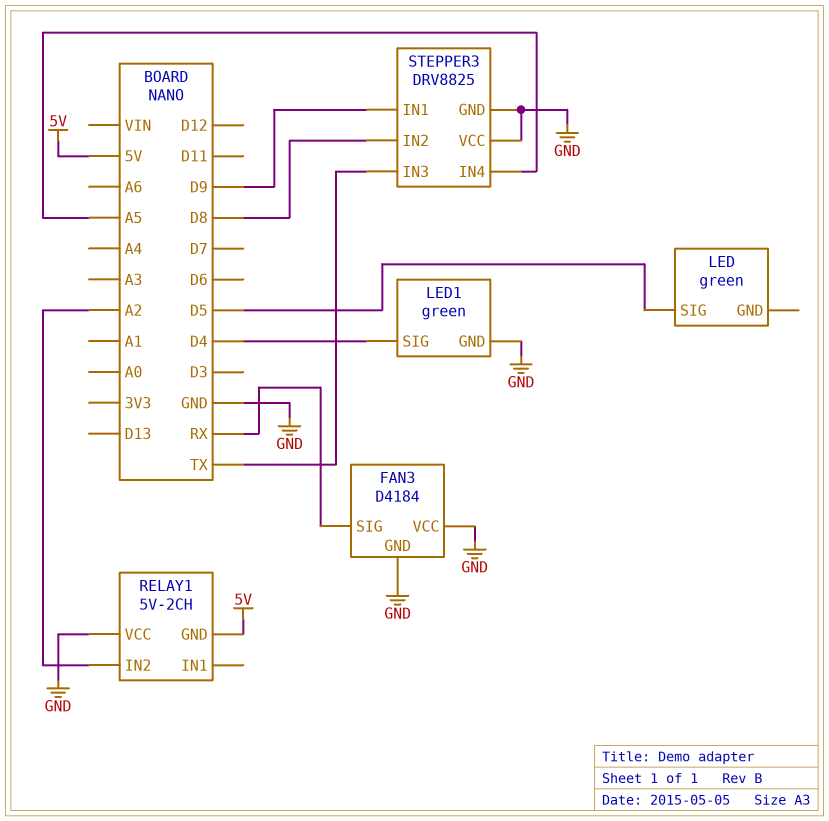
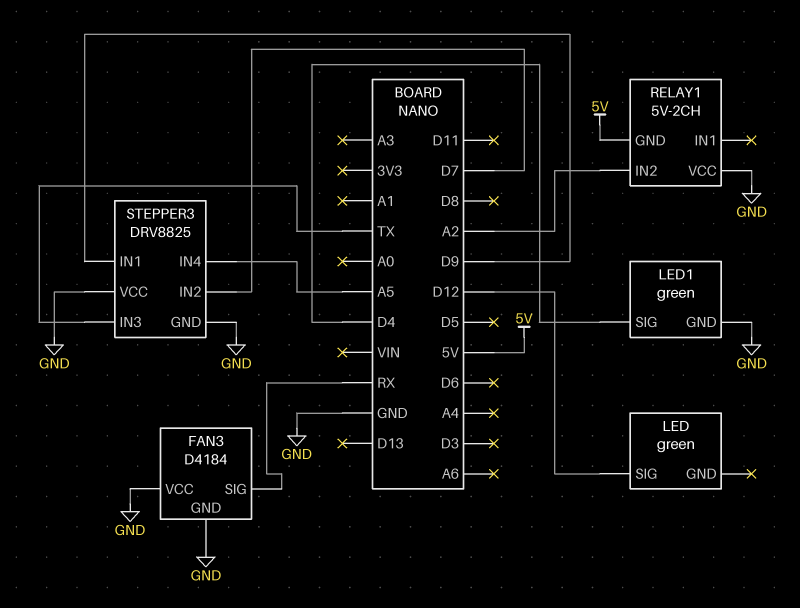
LED pin SIG: D5 -> D12
STEPPER3 pin IN2: D8 -> D7

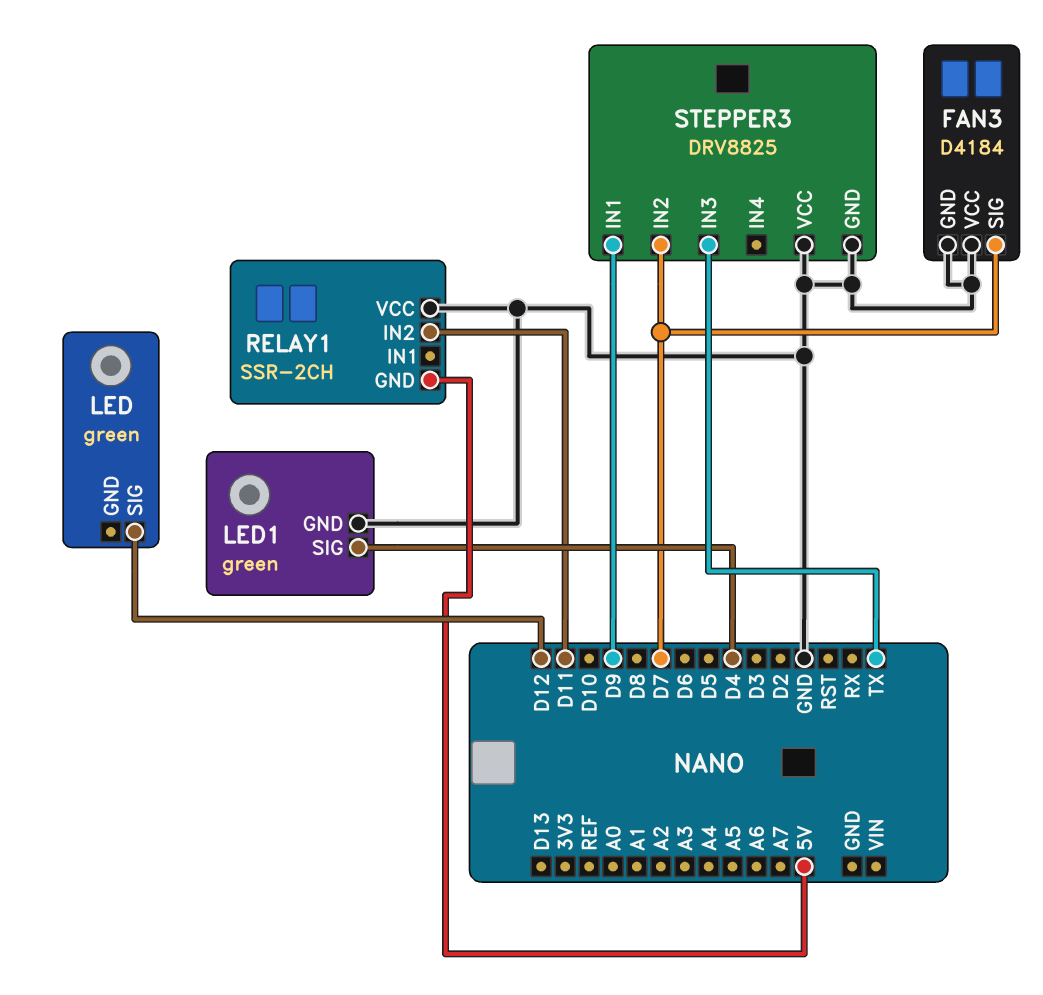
FAN3 pin SIG: RX -> D7
RELAY1: 5V-2CH -> SSR-2CH
RELAY1 pin IN2: A2 -> D11
STEPPER3 pin IN4: A5 -> none

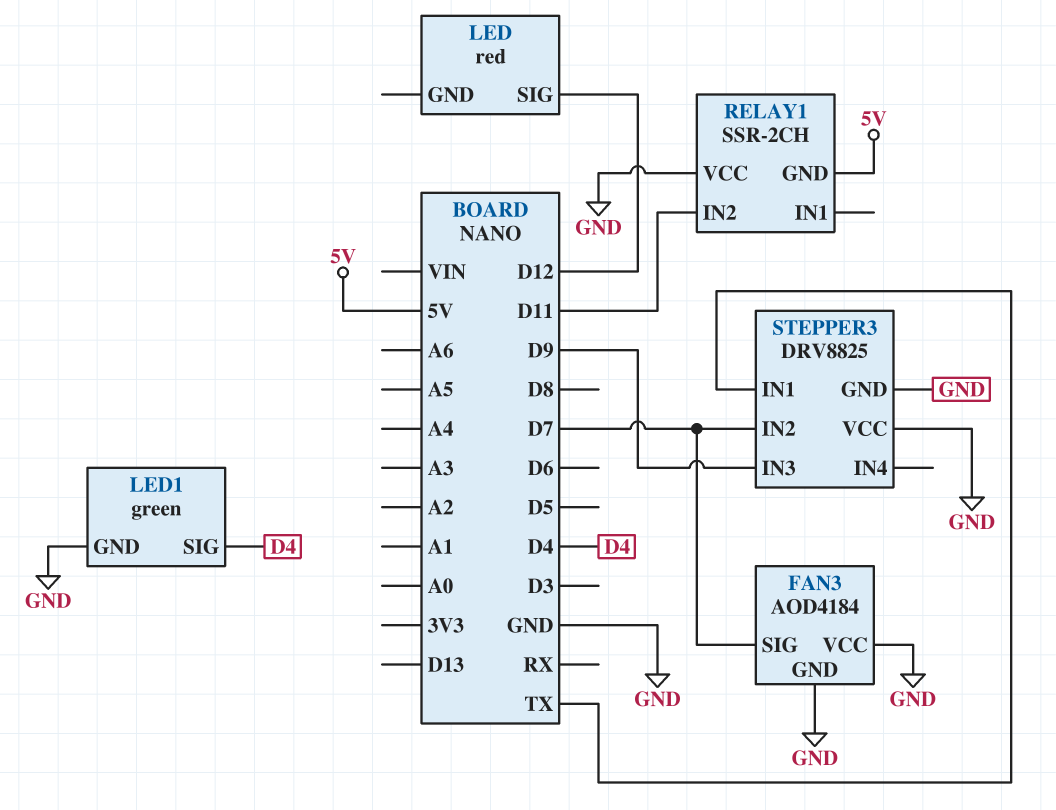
FAN3: D4184 -> AOD4184
LED: green -> red
STEPPER3 pin IN1: D9 -> TX
STEPPER3 pin IN3: TX -> D9

